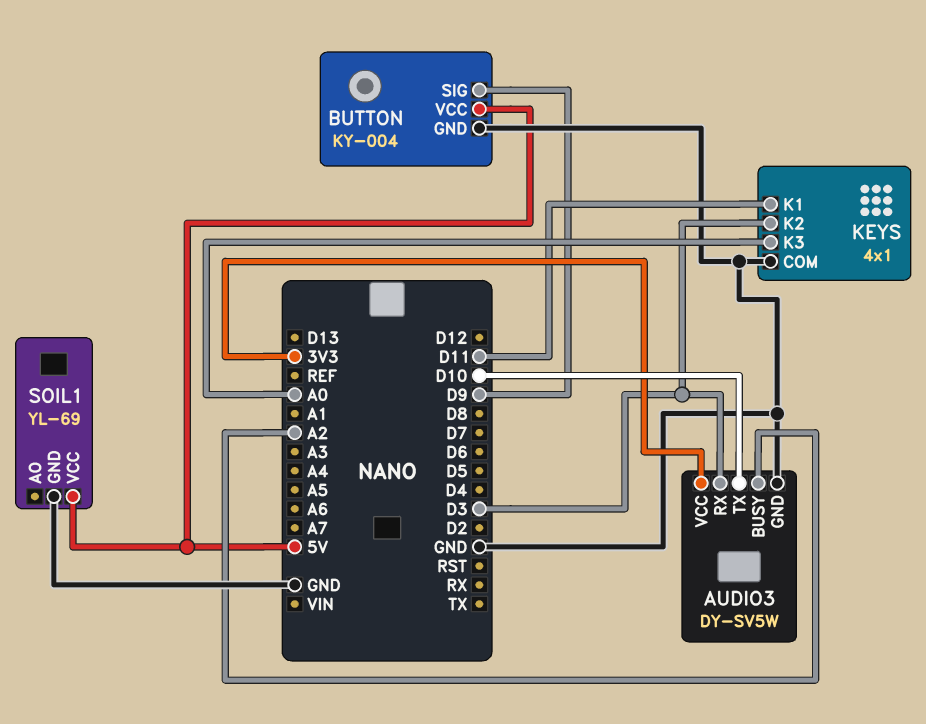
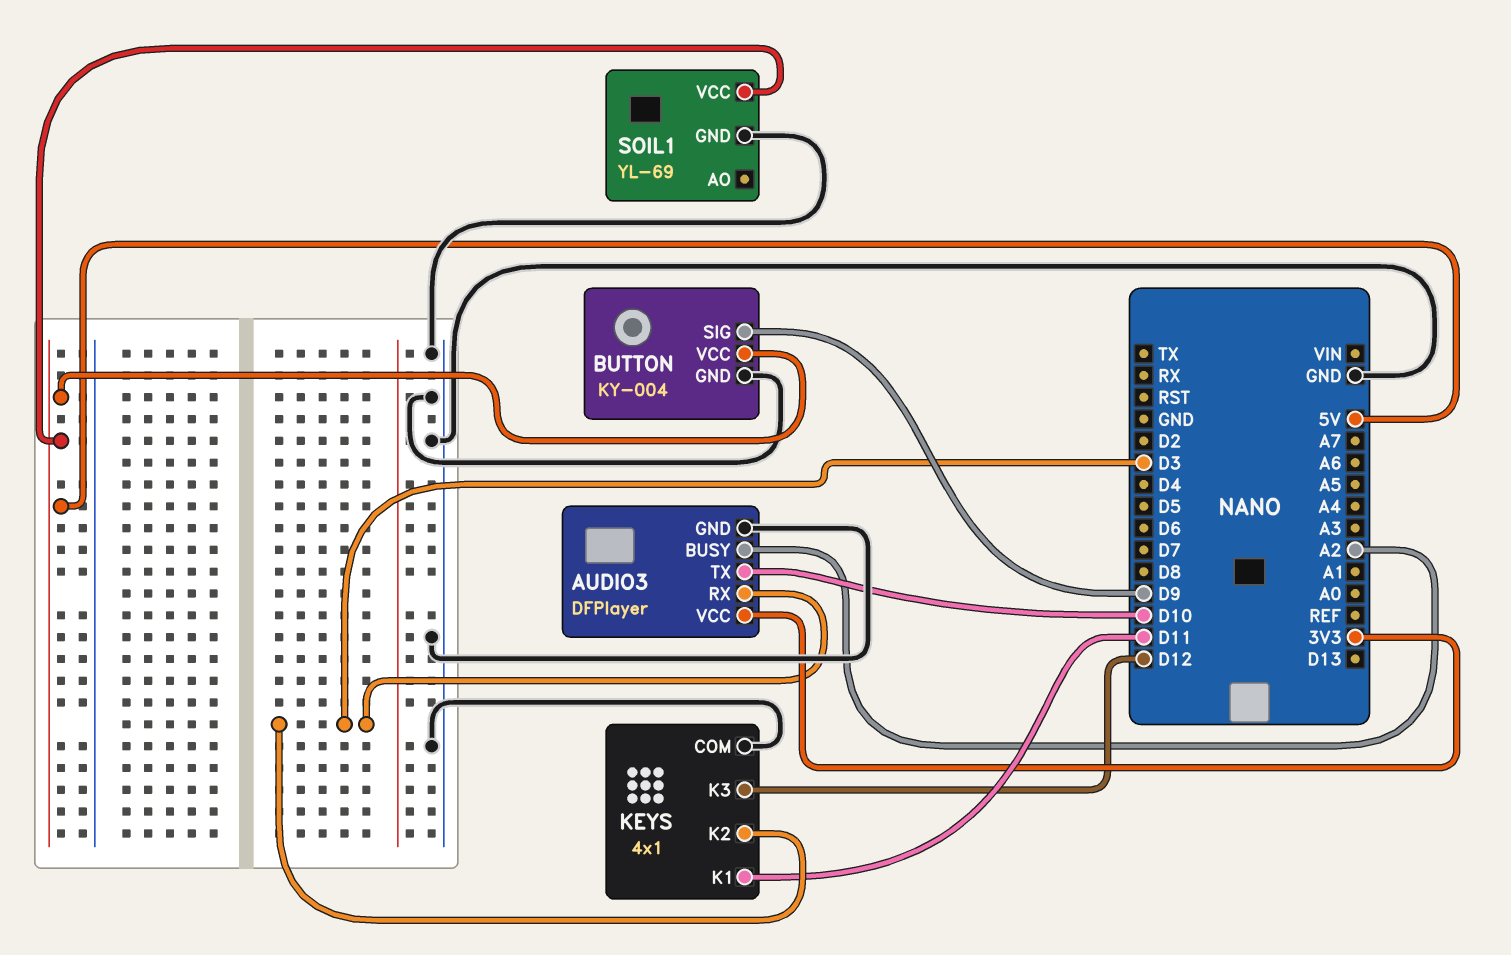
AUDIO3: DY-SV5W -> DFPlayer
KEYS pin K3: A0 -> D12

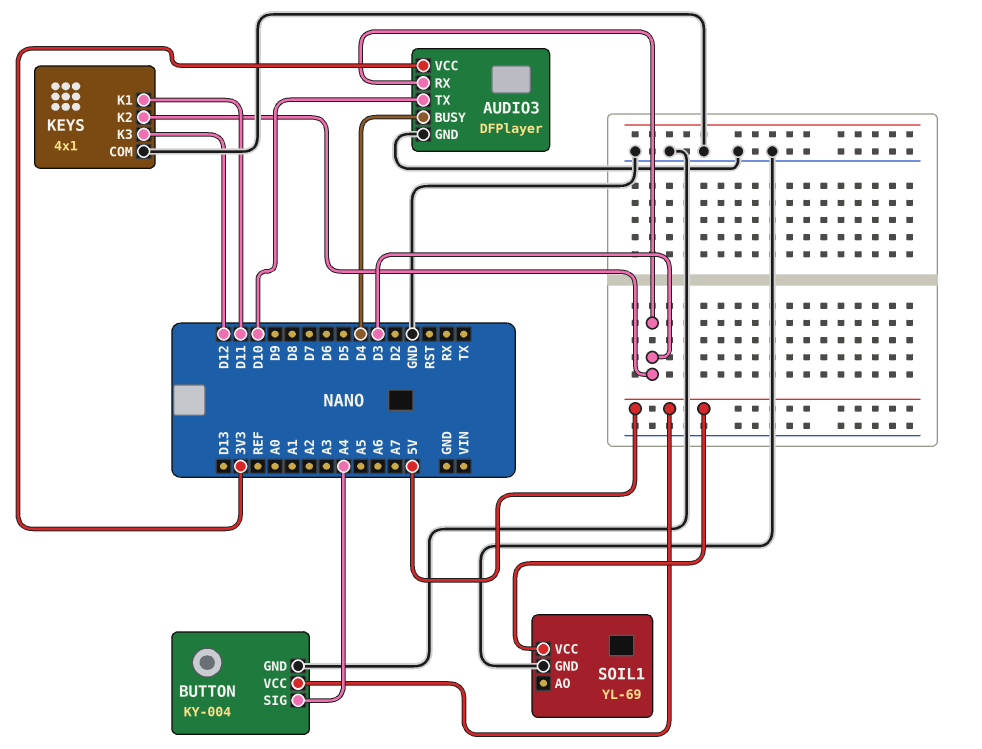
AUDIO3 pin BUSY: A2 -> D4
BUTTON pin SIG: D9 -> A4

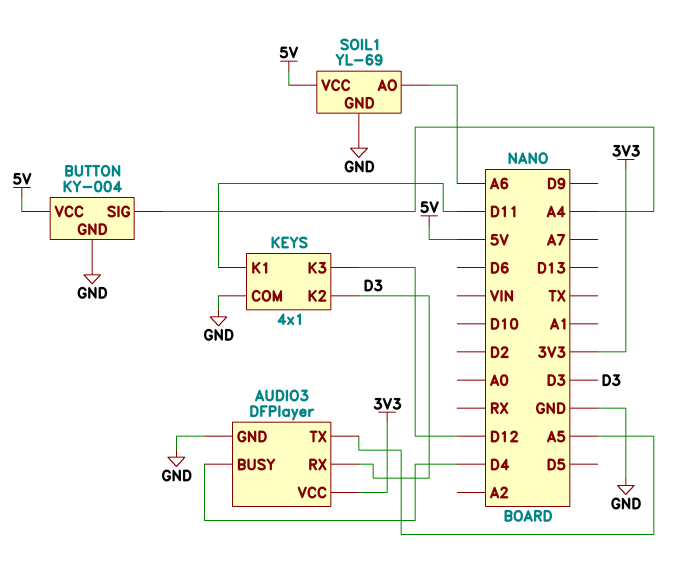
AUDIO3 pin TX: D10 -> A5
SOIL1 pin AO: none -> A6

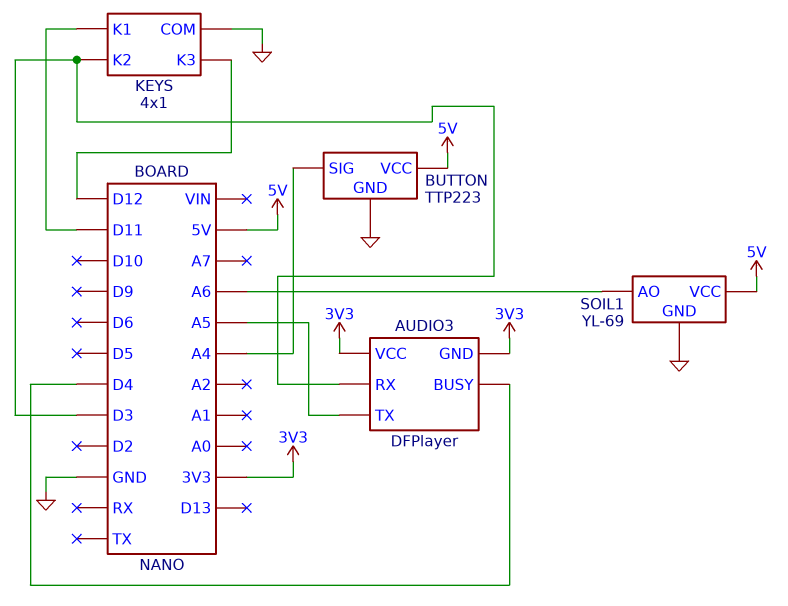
AUDIO3 pin GND: GND -> 3V3
BUTTON: KY-004 -> TTP223

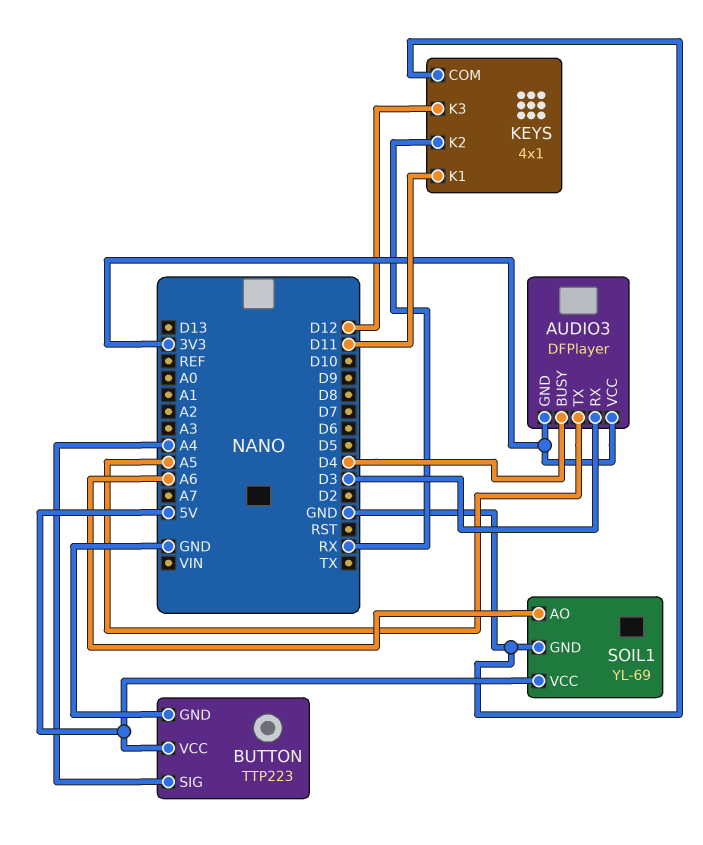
KEYS pin K2: D3 -> RX

